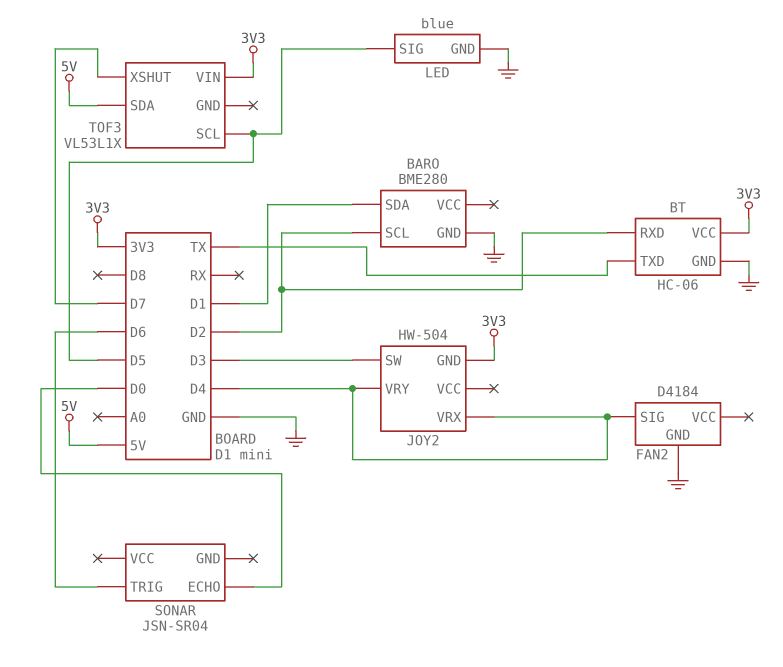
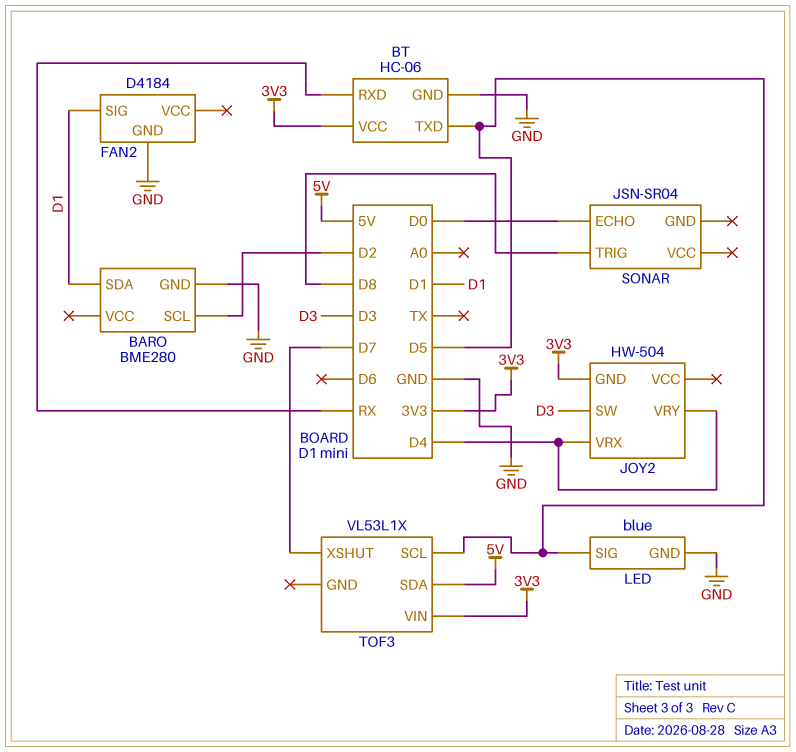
BT pin RXD: D2 -> RX
BT pin TXD: TX -> D5
FAN2 pin SIG: D4 -> D1
SONAR pin TRIG: D6 -> D8

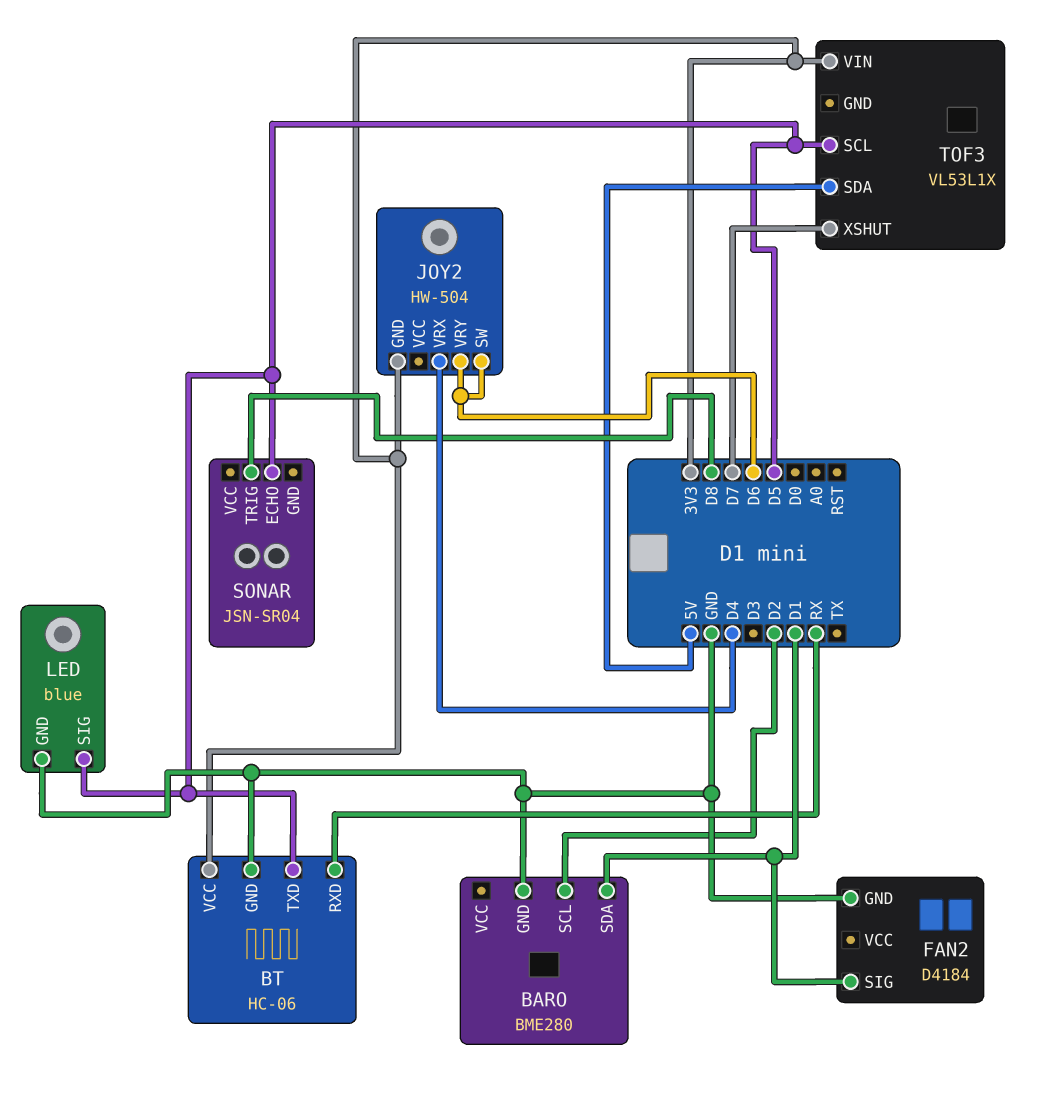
JOY2 pin SW: D3 -> D6
JOY2 pin VRY: D4 -> D6
SONAR pin ECHO: D0 -> D5

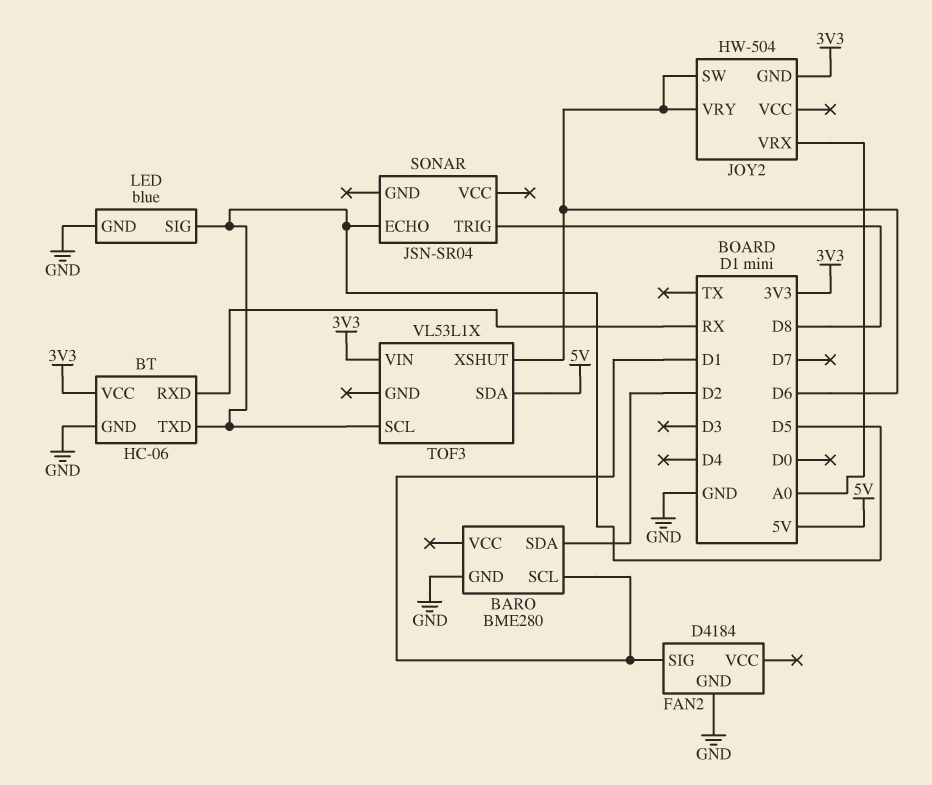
BARO pin SCL: D2 -> D1
BARO pin SDA: D1 -> D2
JOY2 pin VRX: D4 -> A0
TOF3 pin XSHUT: D7 -> D6

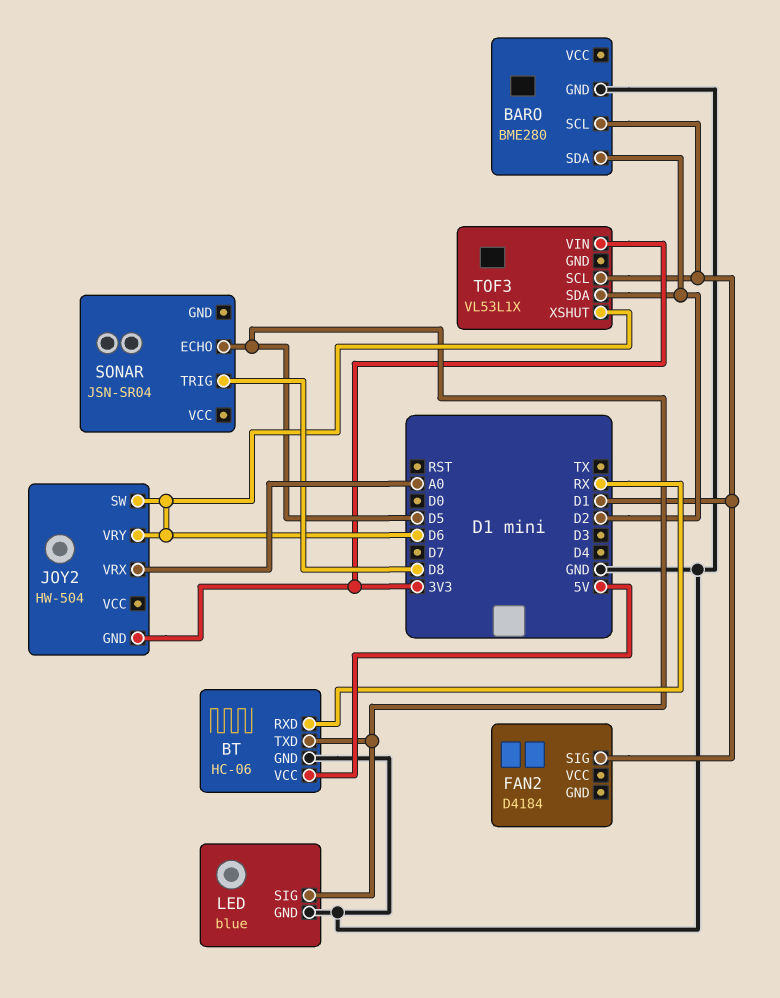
BT pin VCC: 3V3 -> 5V
FAN2 pin GND: GND -> none
TOF3 pin SCL: D5 -> D1
TOF3 pin SDA: 5V -> D2

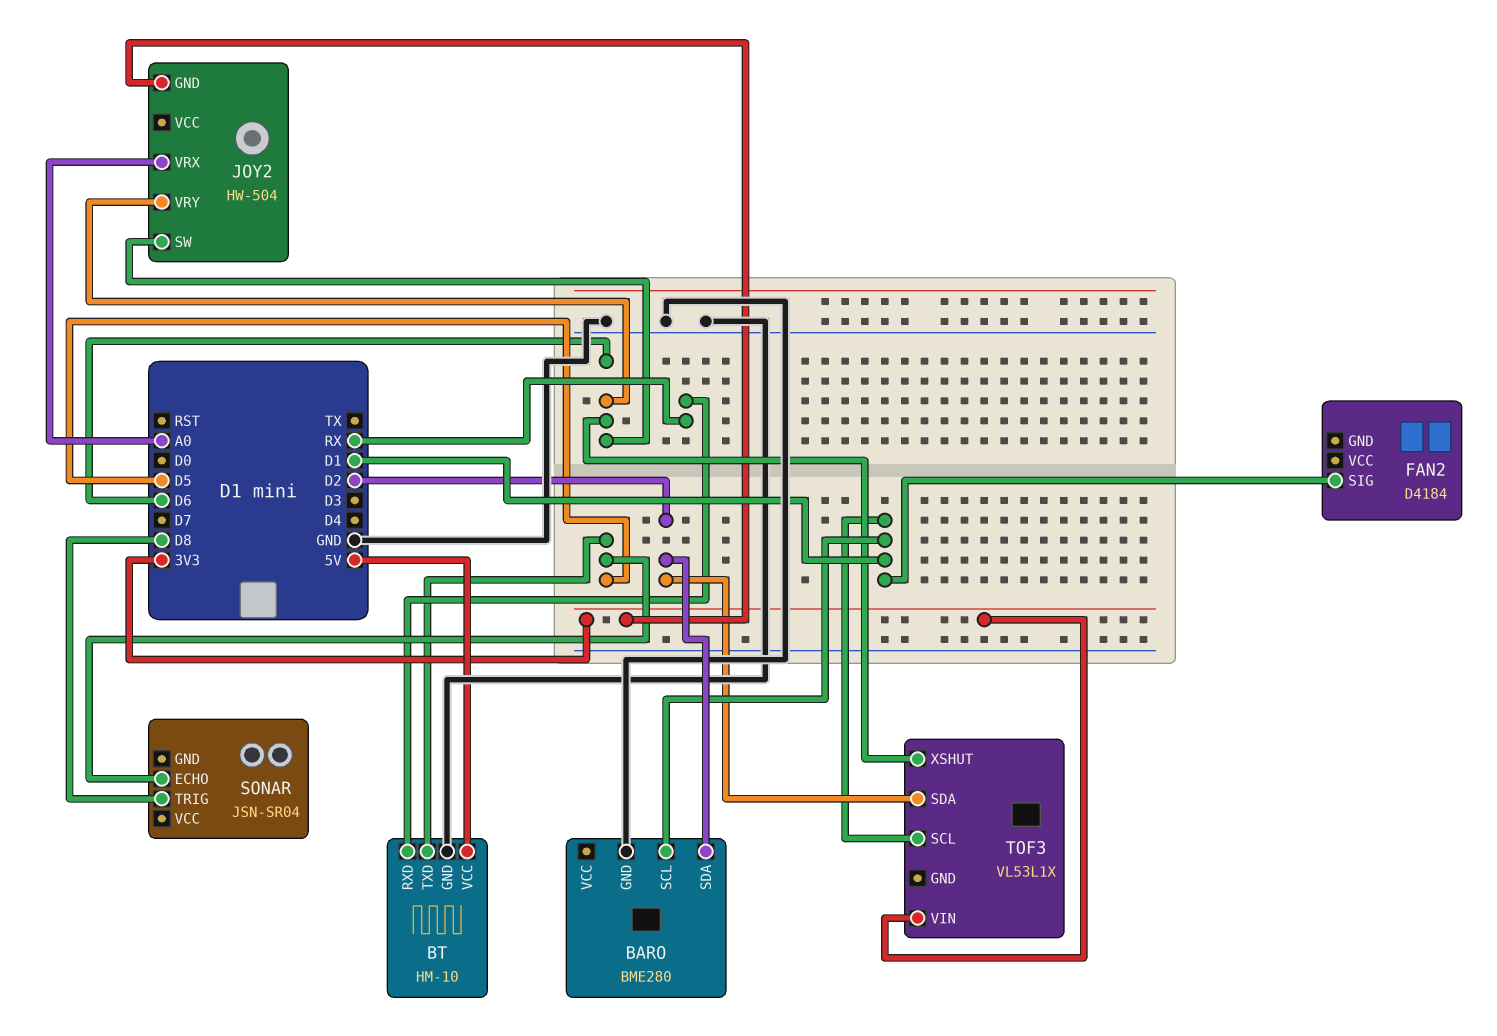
BT: HC-06 -> HM-10
LED: blue -> none
LED pin GND: GND -> none
LED pin SIG: D5 -> none

